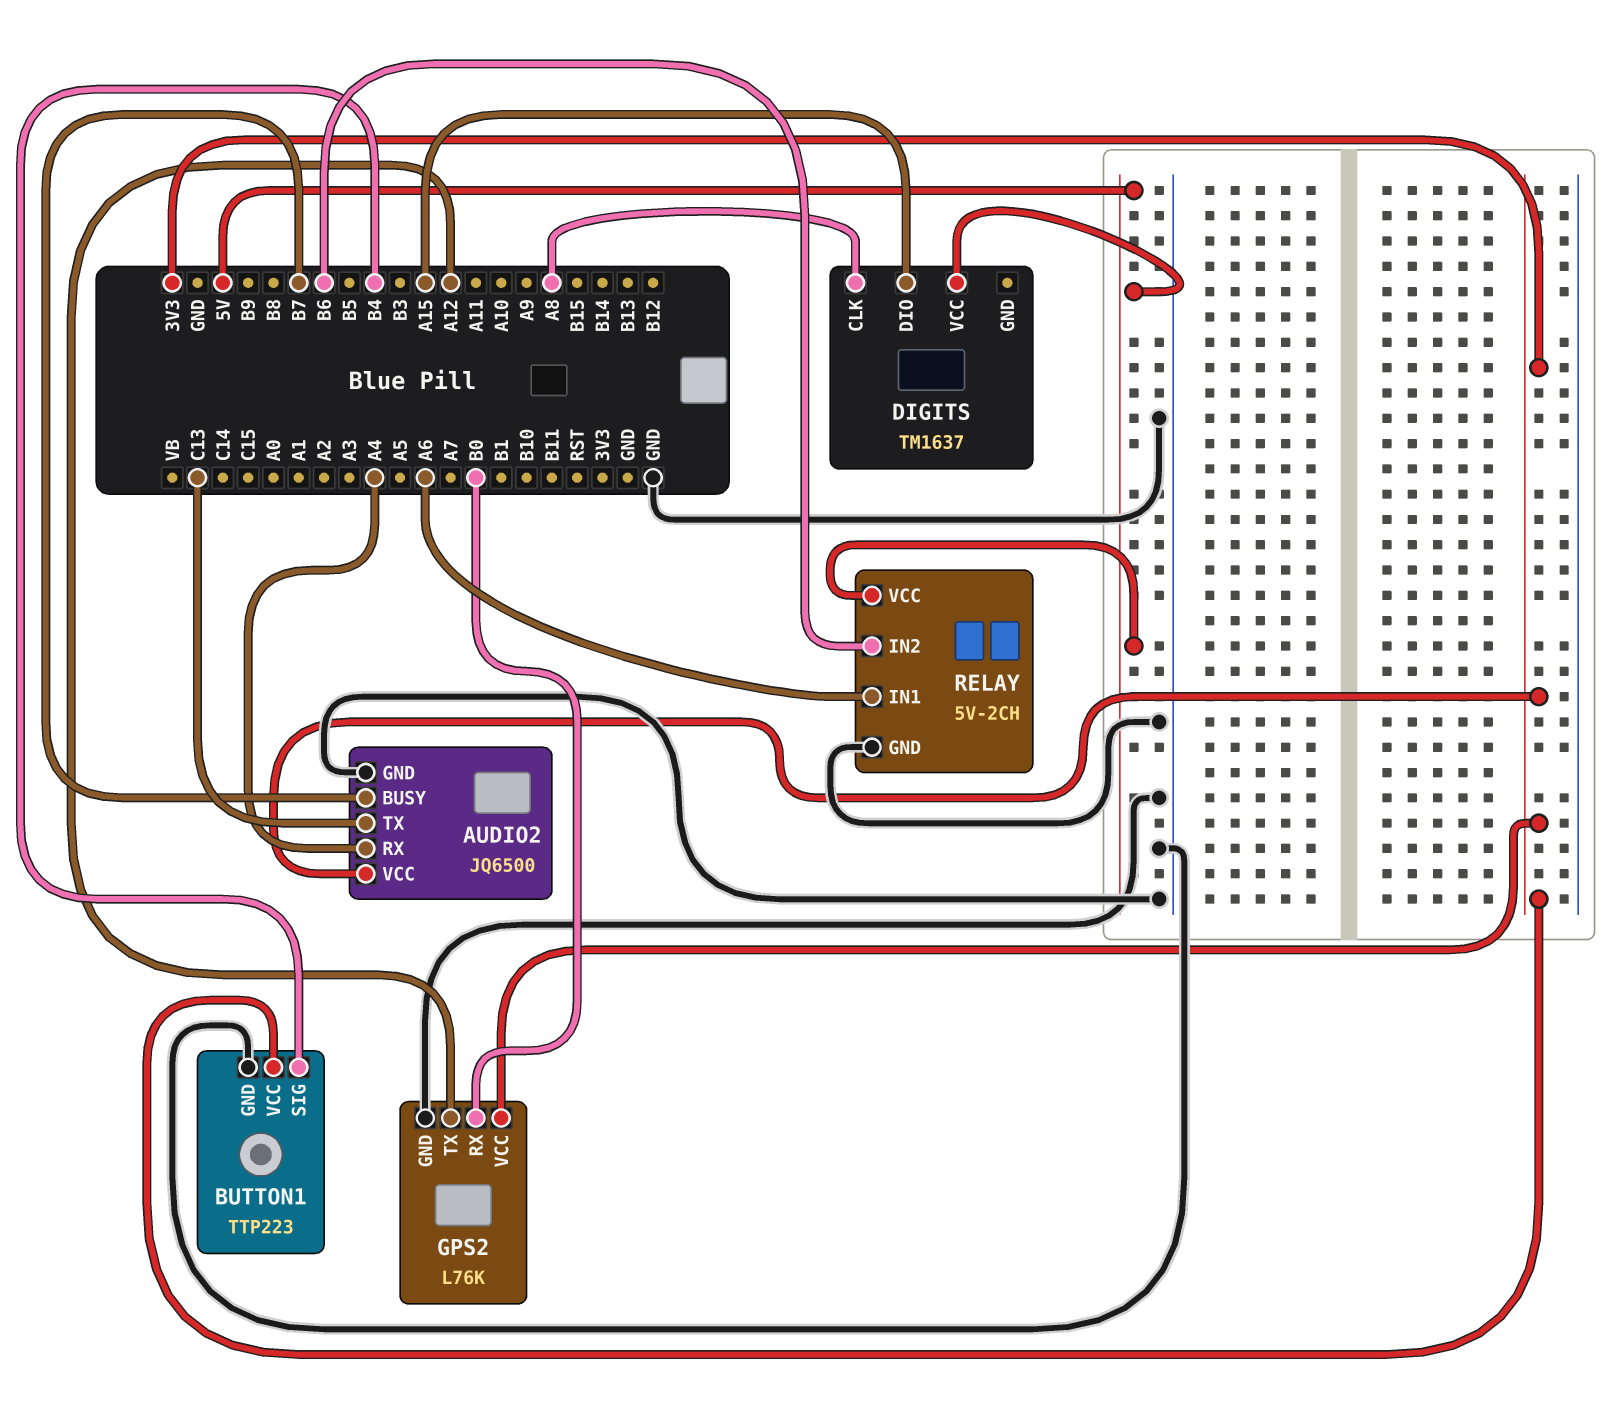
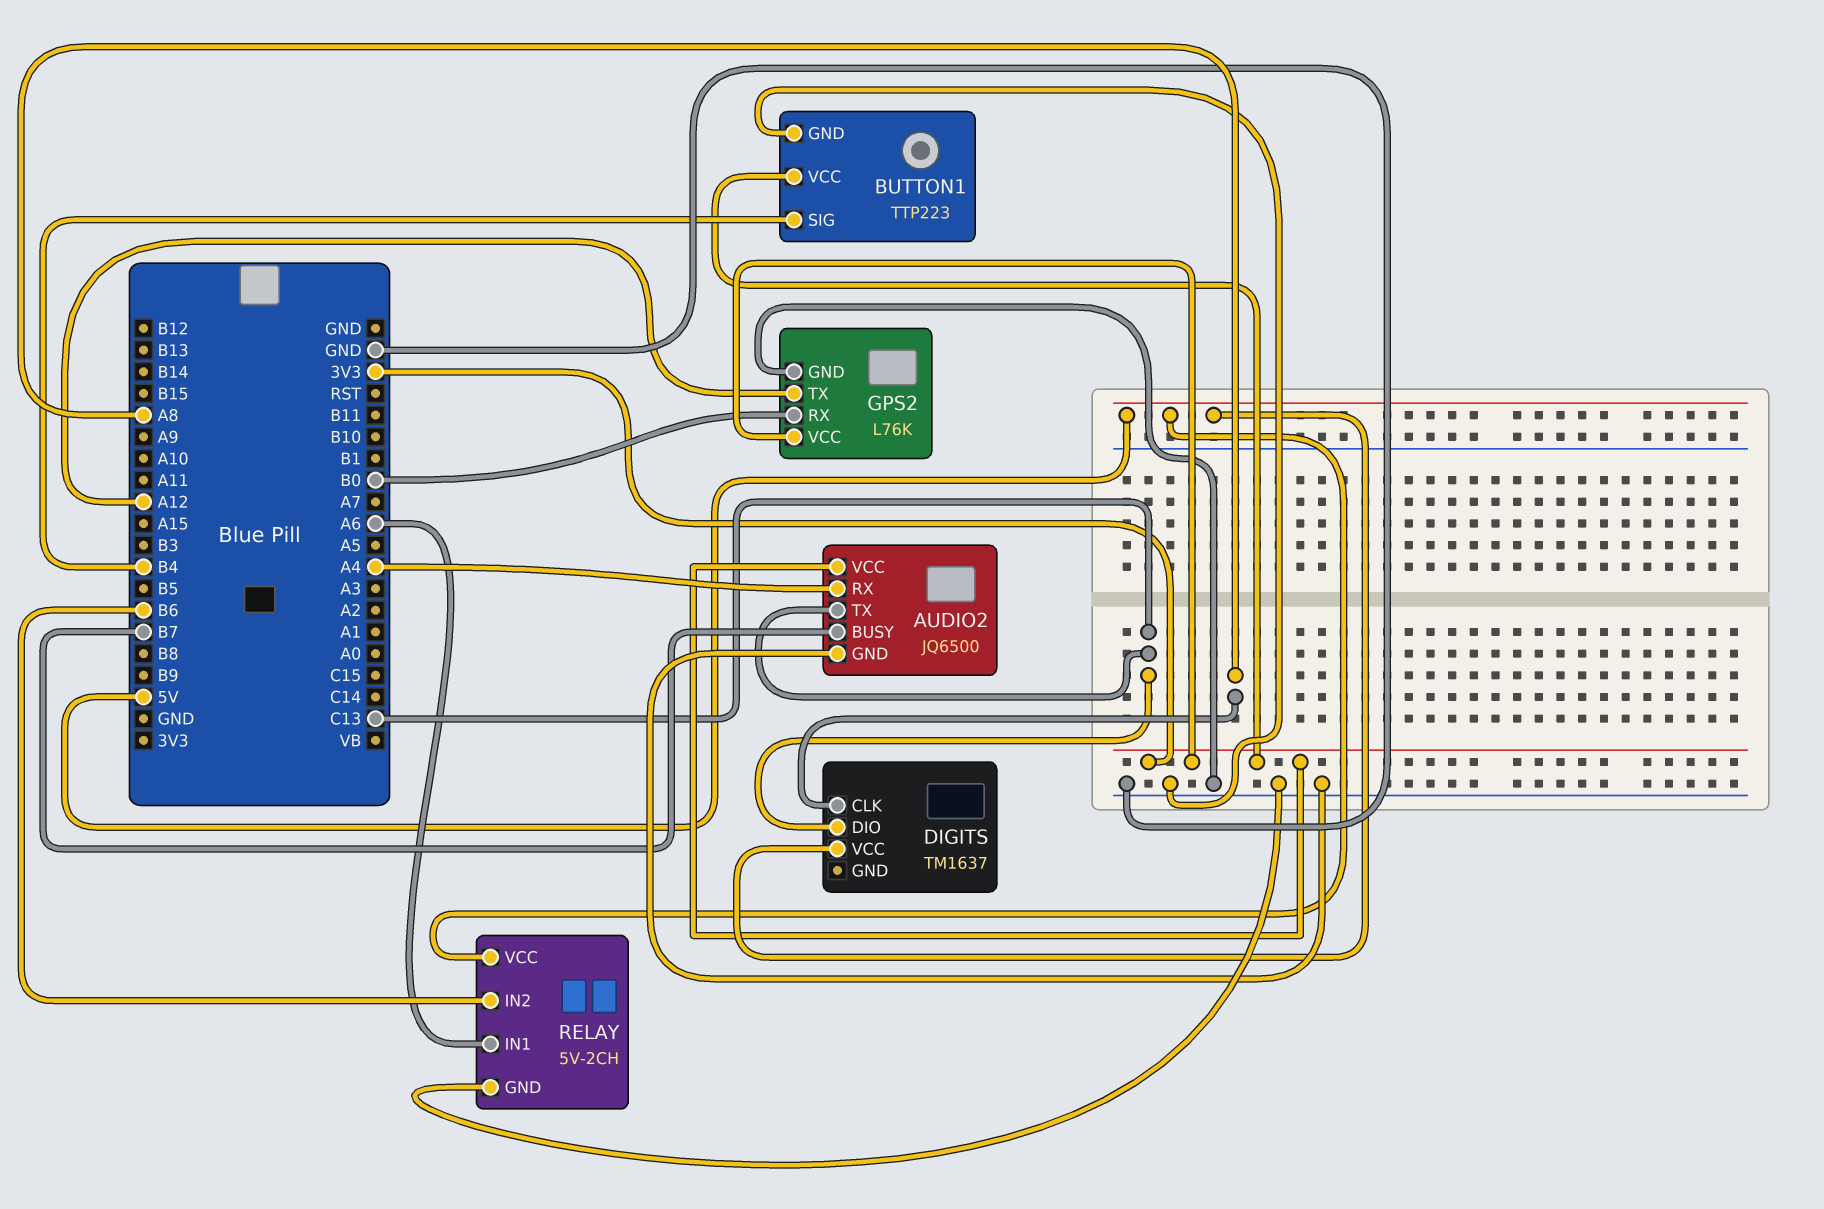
DIGITS pin DIO: A15 -> C13

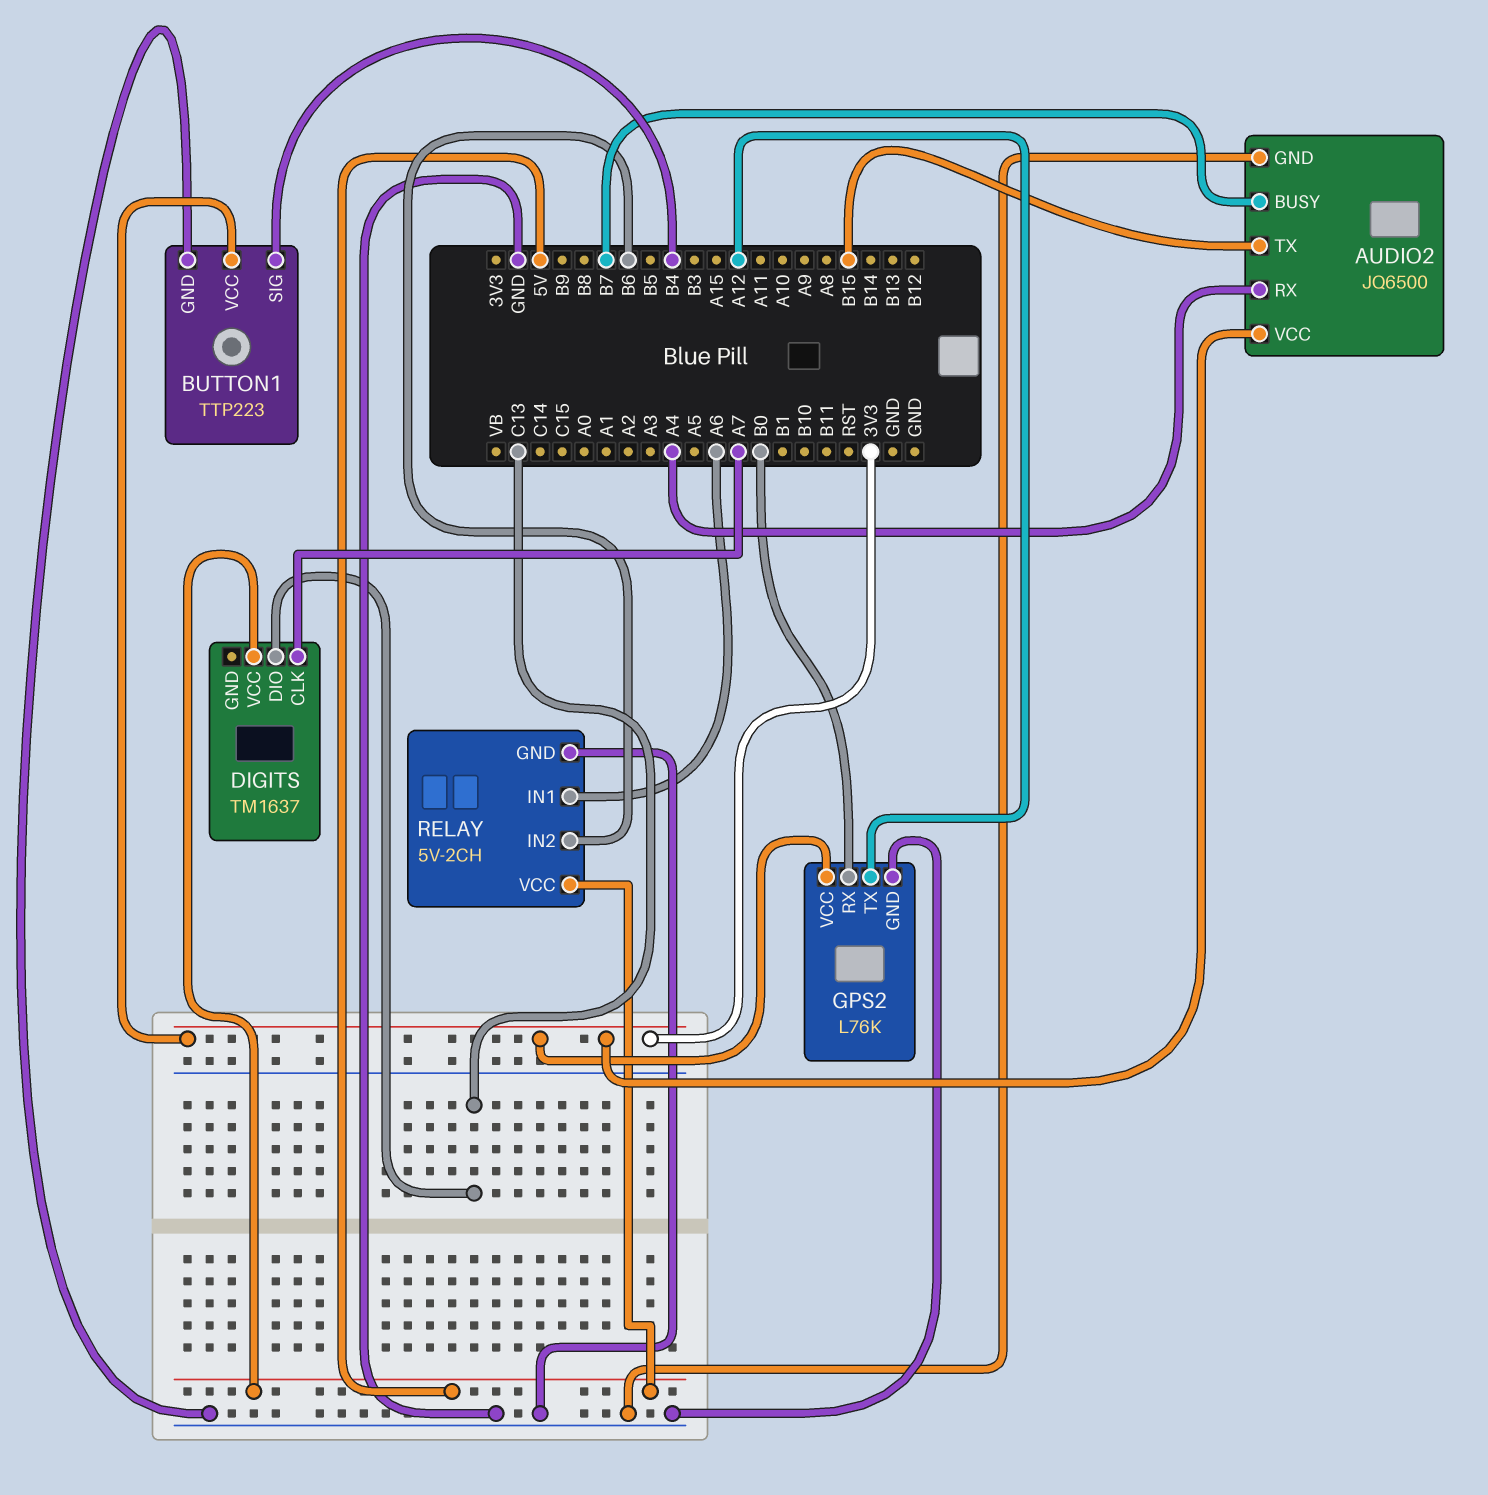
AUDIO2 pin TX: C13 -> B15
DIGITS pin CLK: A8 -> A7

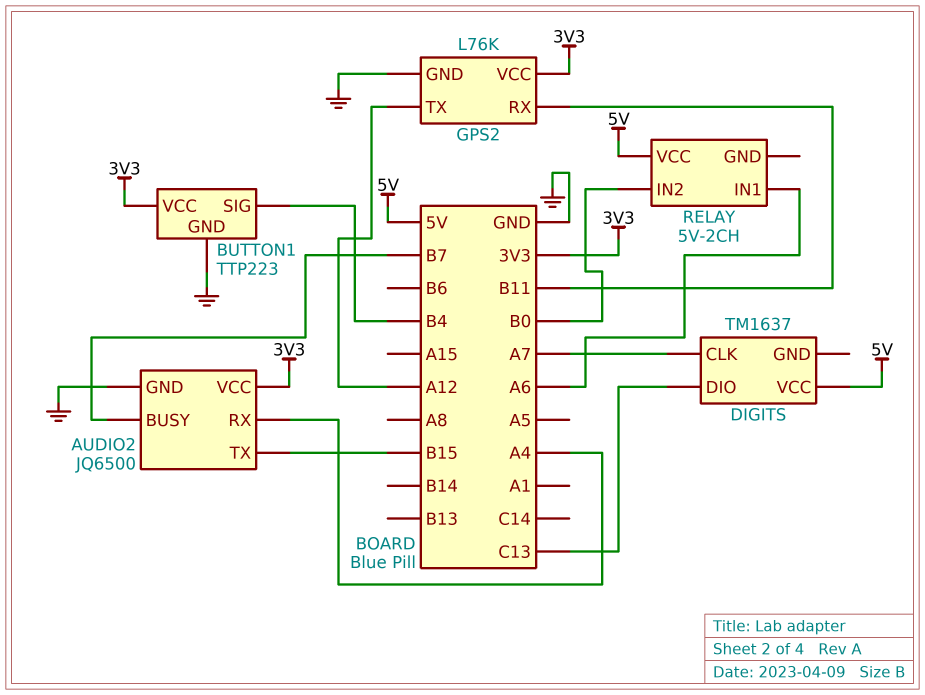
GPS2 pin RX: B0 -> B11
RELAY pin GND: GND -> none
RELAY pin IN2: B6 -> B0

